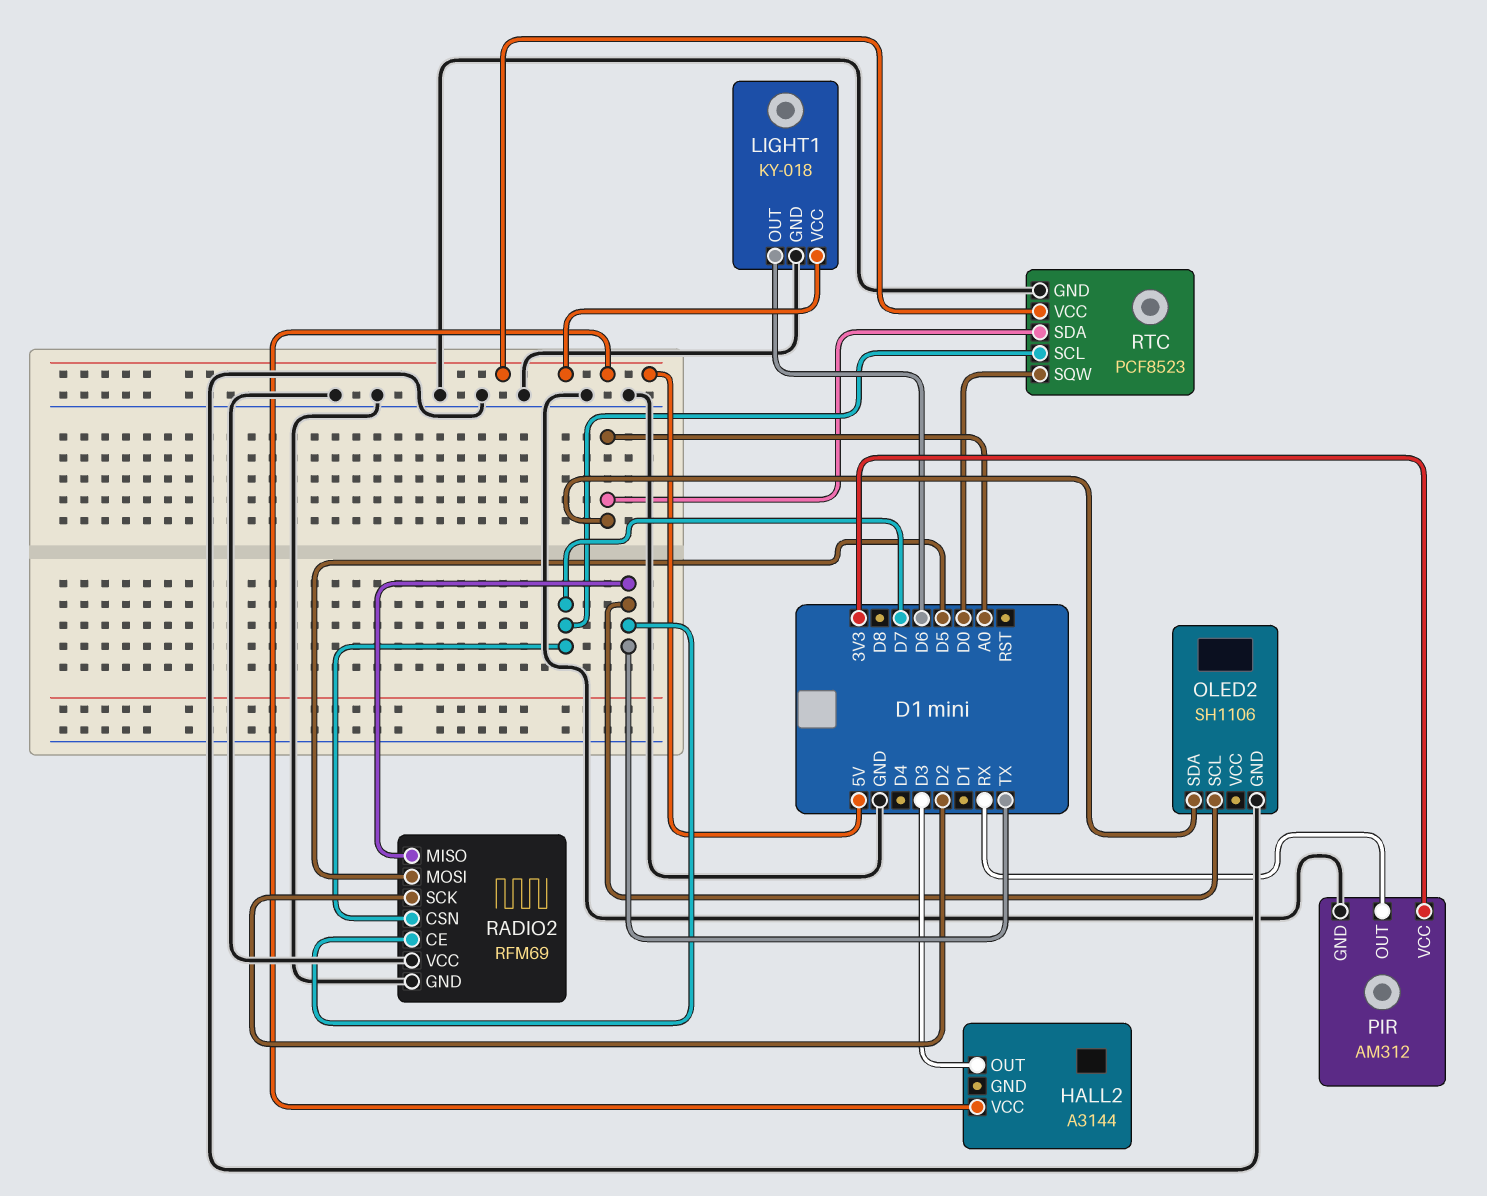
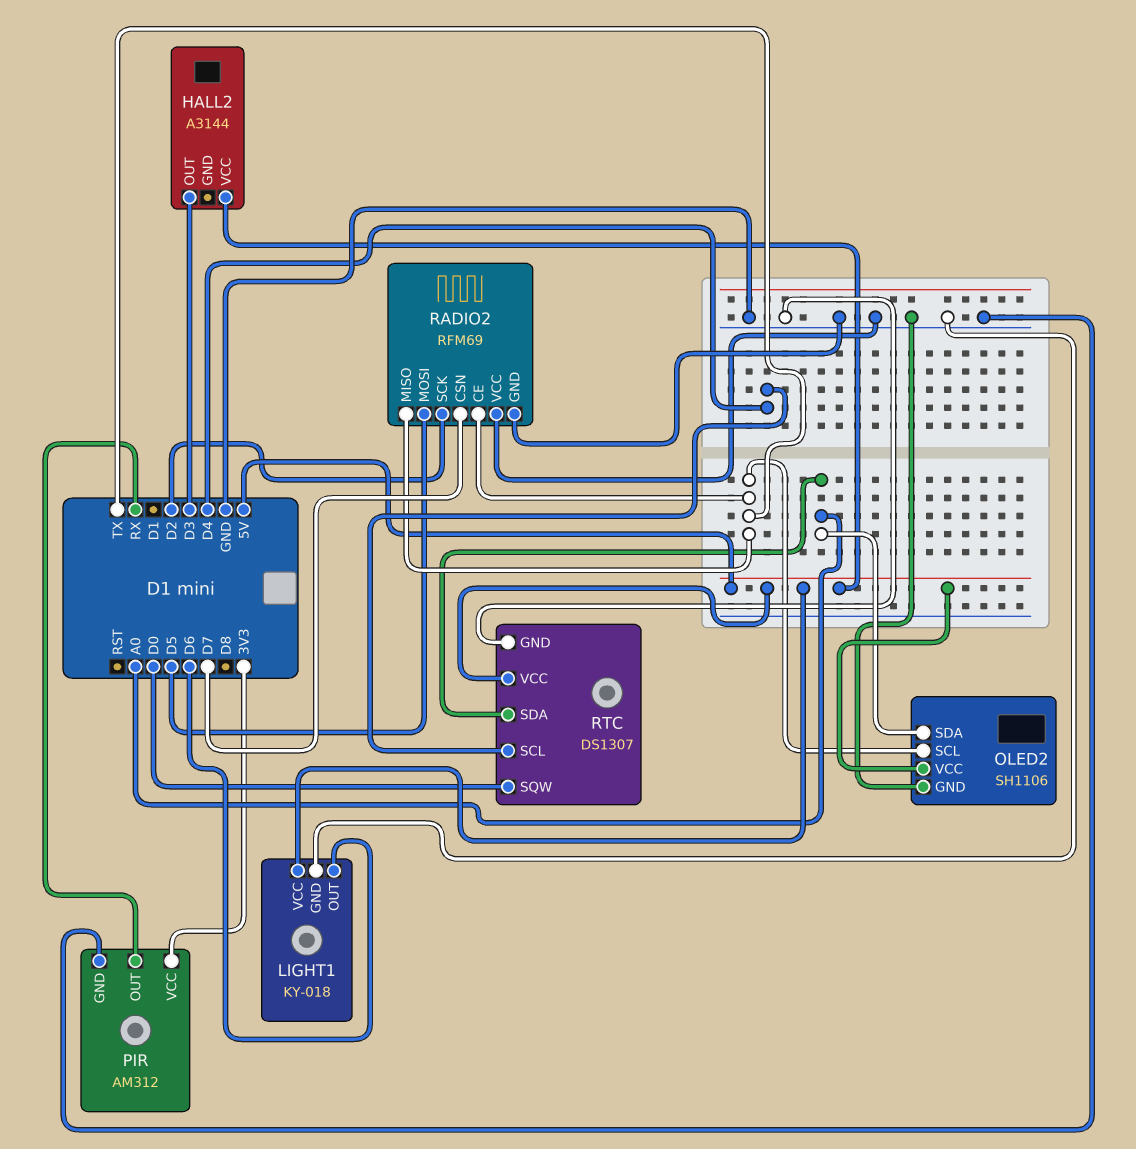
OLED2 pin VCC: none -> 5V
RTC: PCF8523 -> DS1307
RTC pin SCL: D7 -> D4

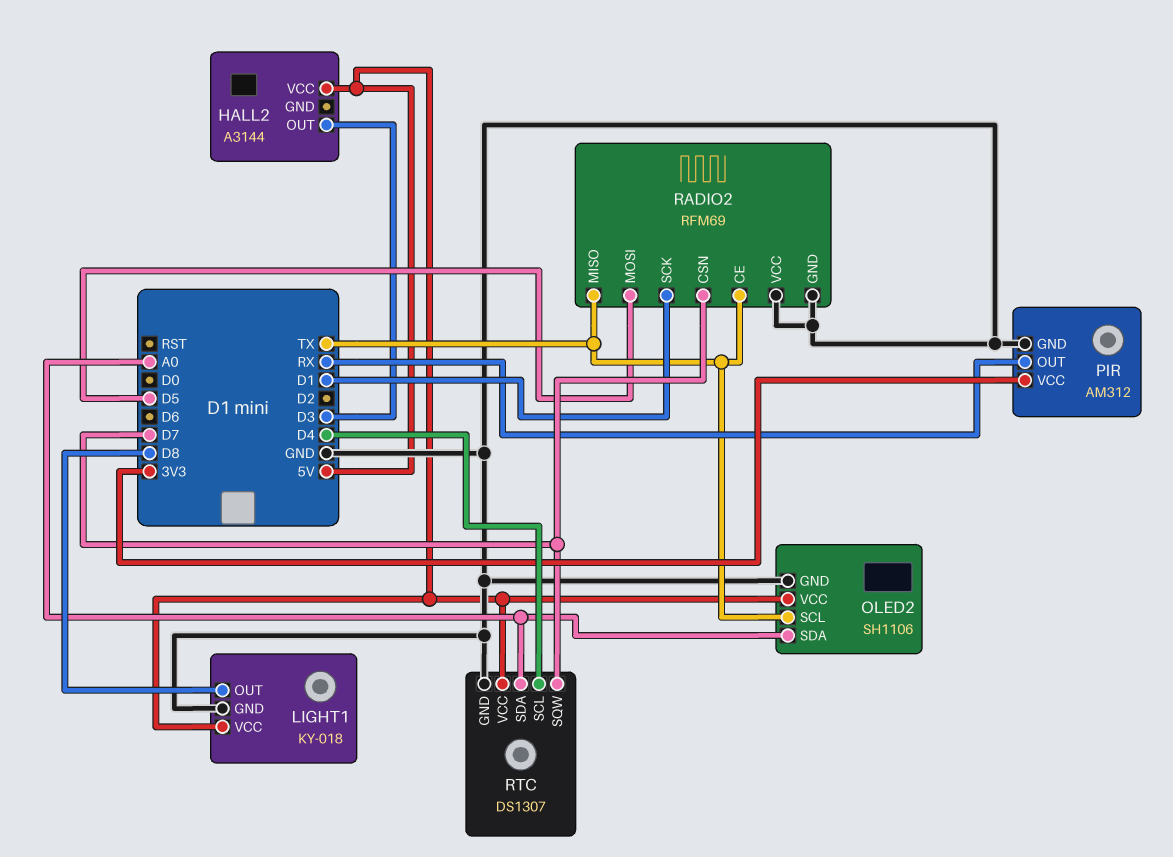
LIGHT1 pin OUT: D6 -> D8
RADIO2 pin SCK: D2 -> D1
RTC pin SQW: D0 -> D7

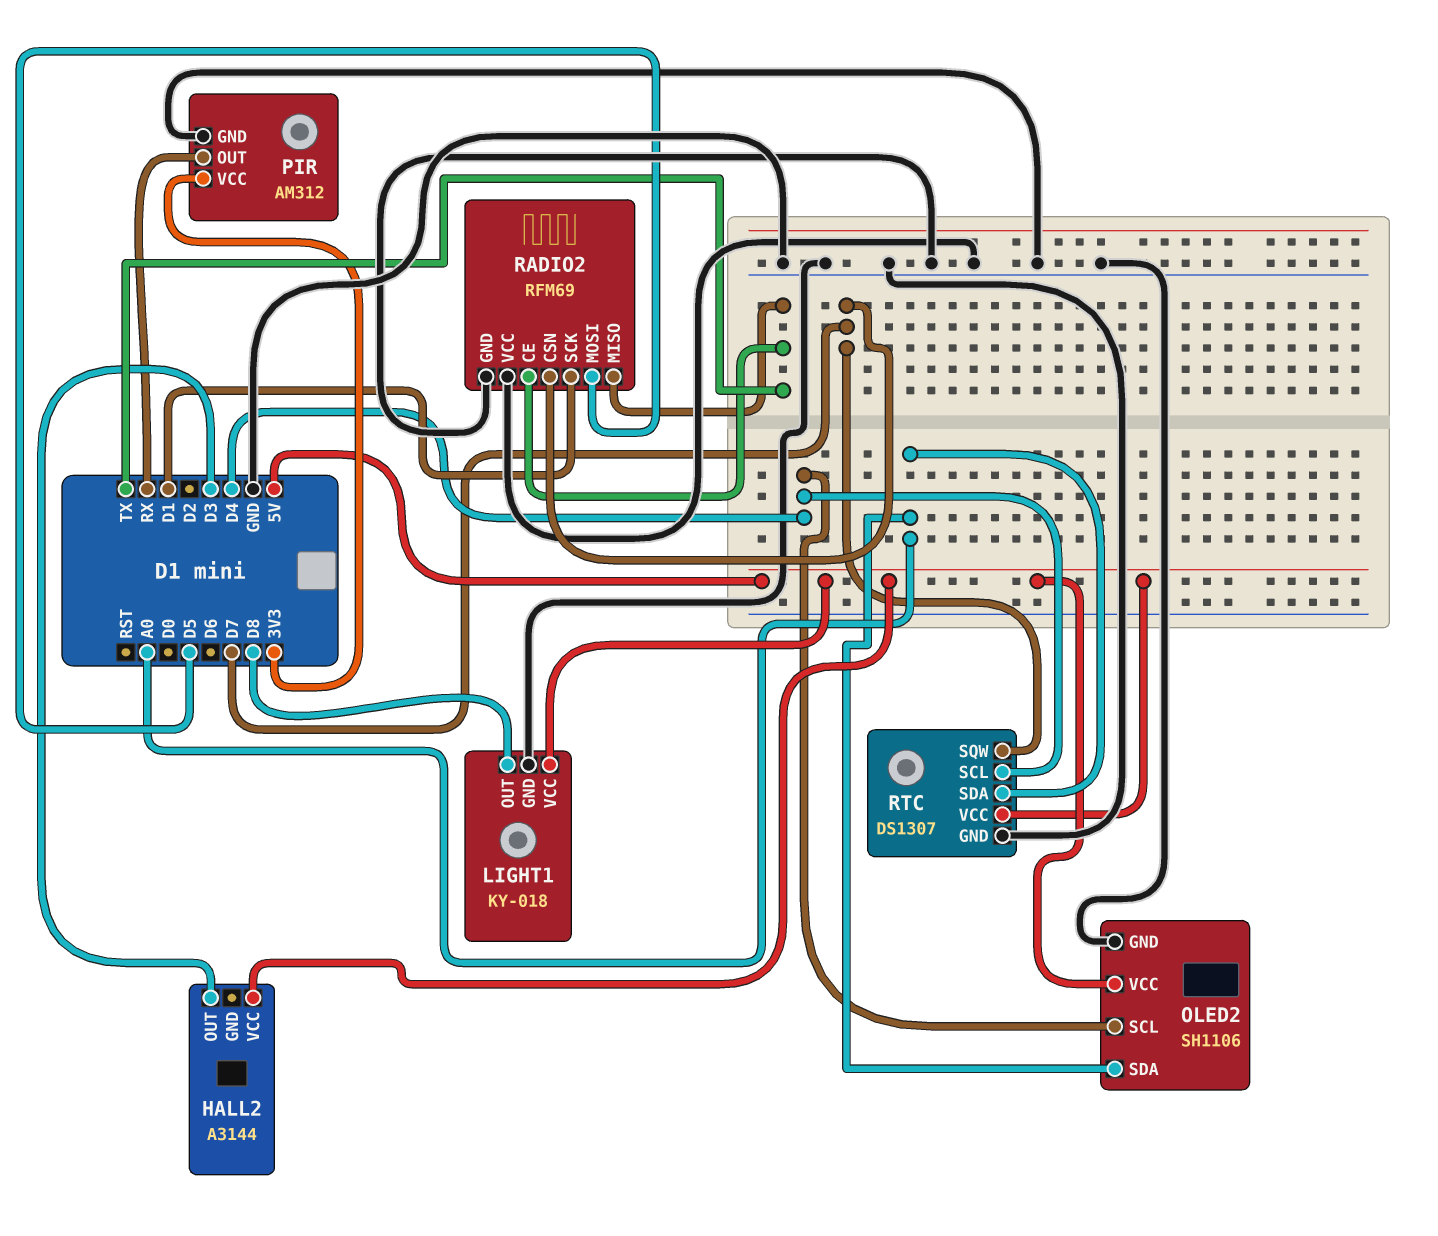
OLED2 pin SCL: TX -> D4

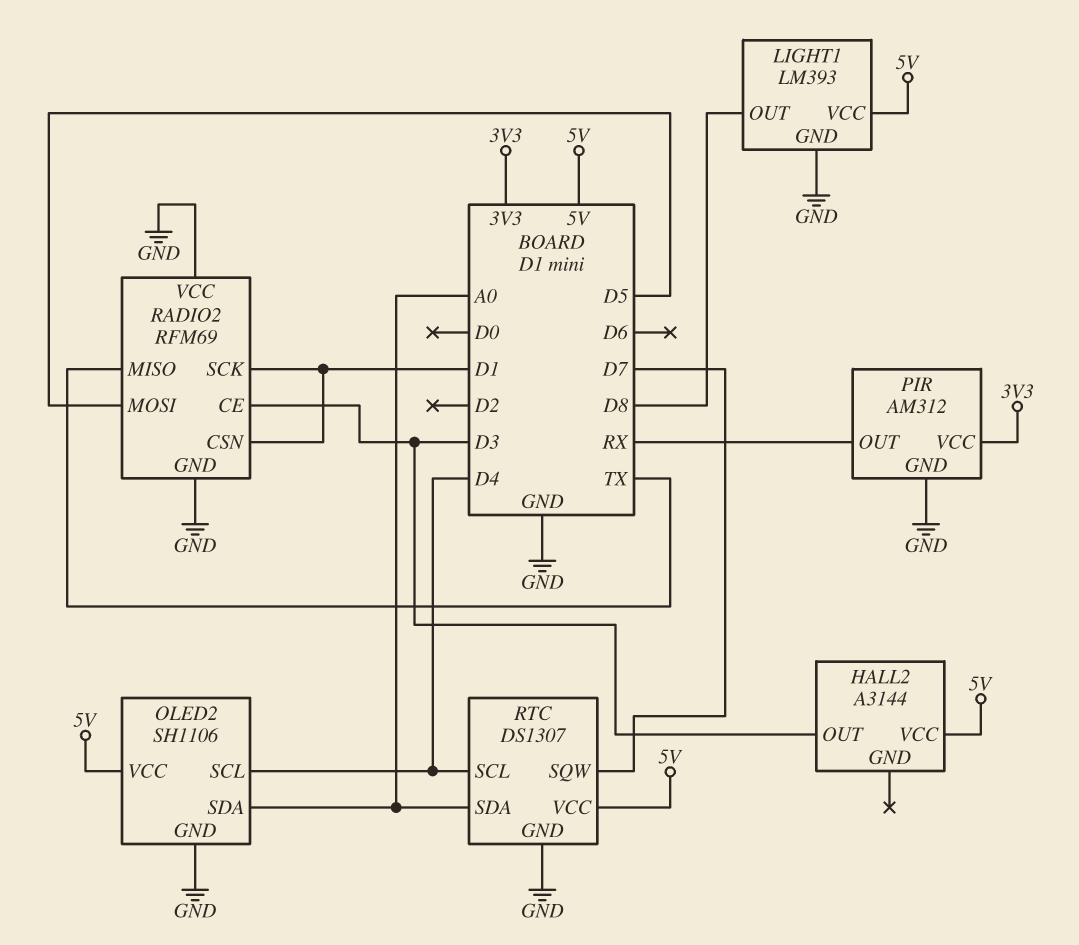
LIGHT1: KY-018 -> LM393
RADIO2 pin CE: TX -> D3
RADIO2 pin CSN: D7 -> D1

